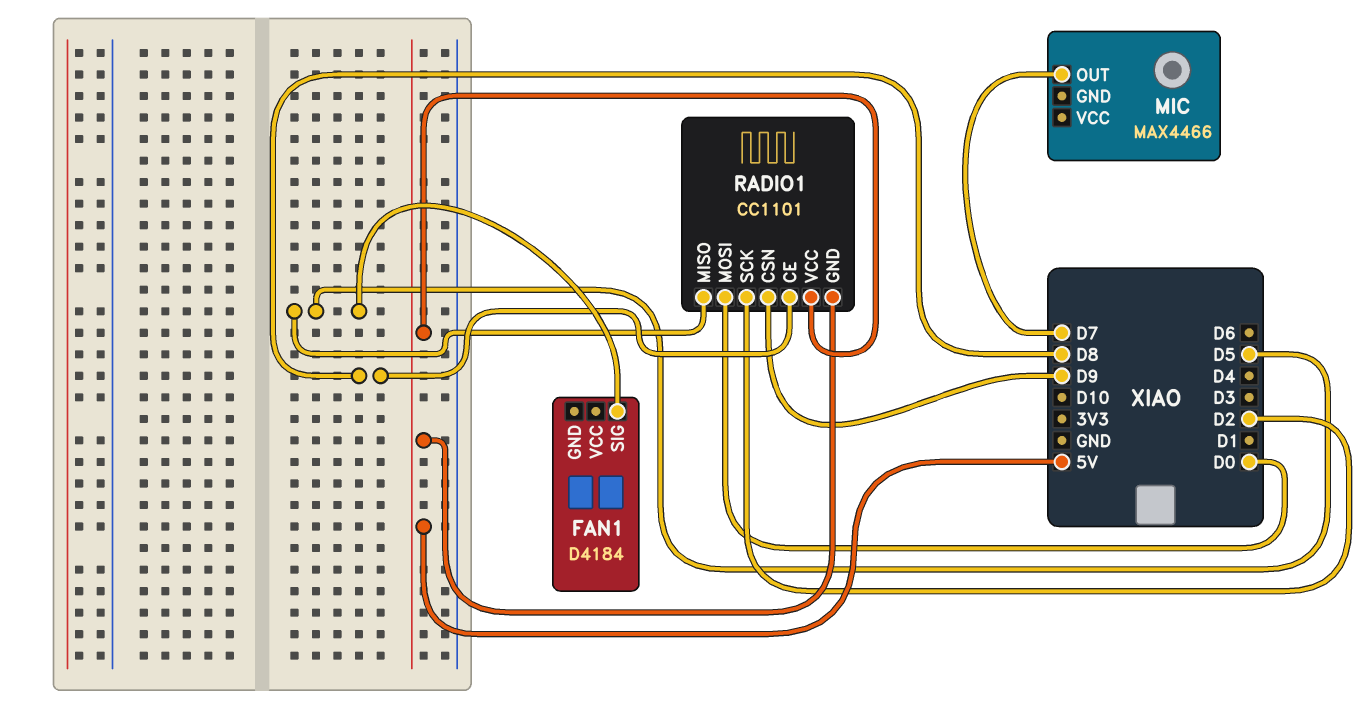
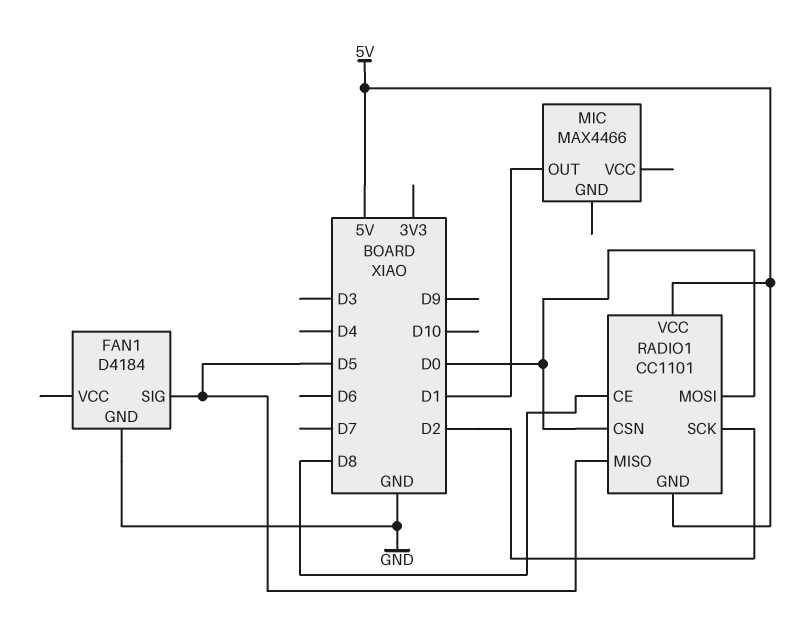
FAN1 pin GND: none -> GND
MIC pin OUT: D7 -> D1
RADIO1 pin CSN: D9 -> D0

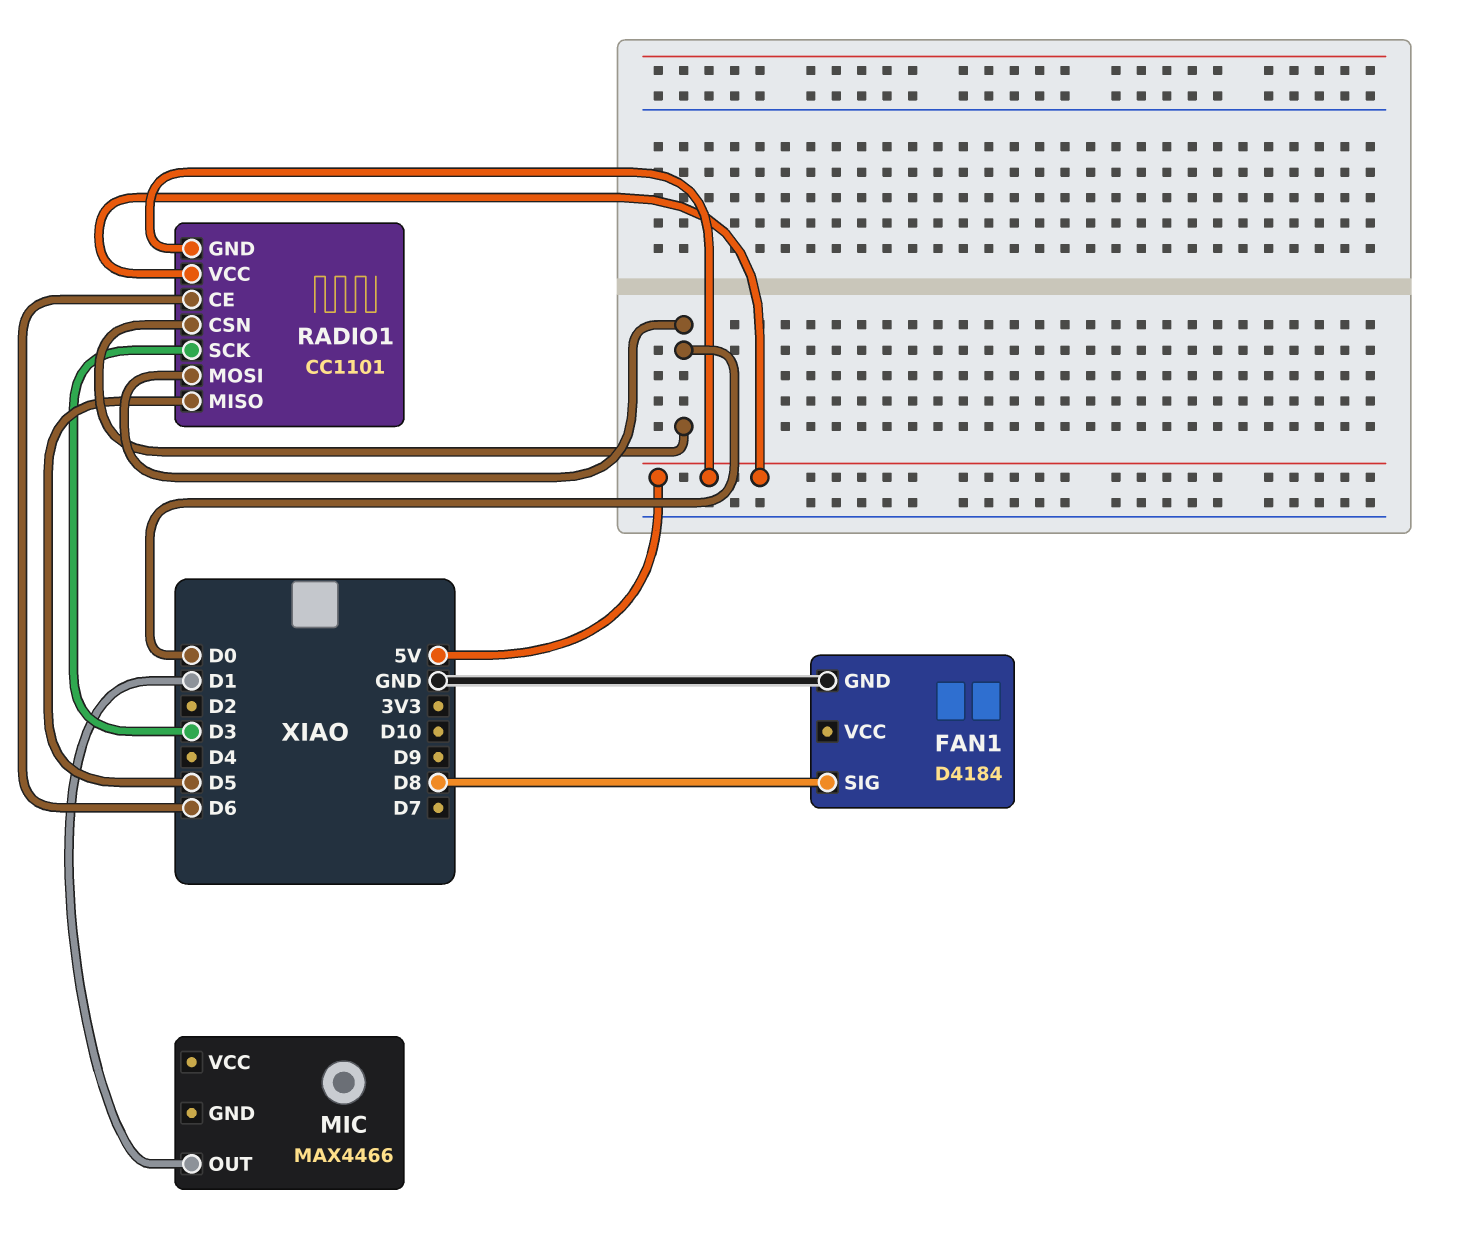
FAN1 pin SIG: D5 -> D8
RADIO1 pin CE: D8 -> D6
RADIO1 pin SCK: D2 -> D3

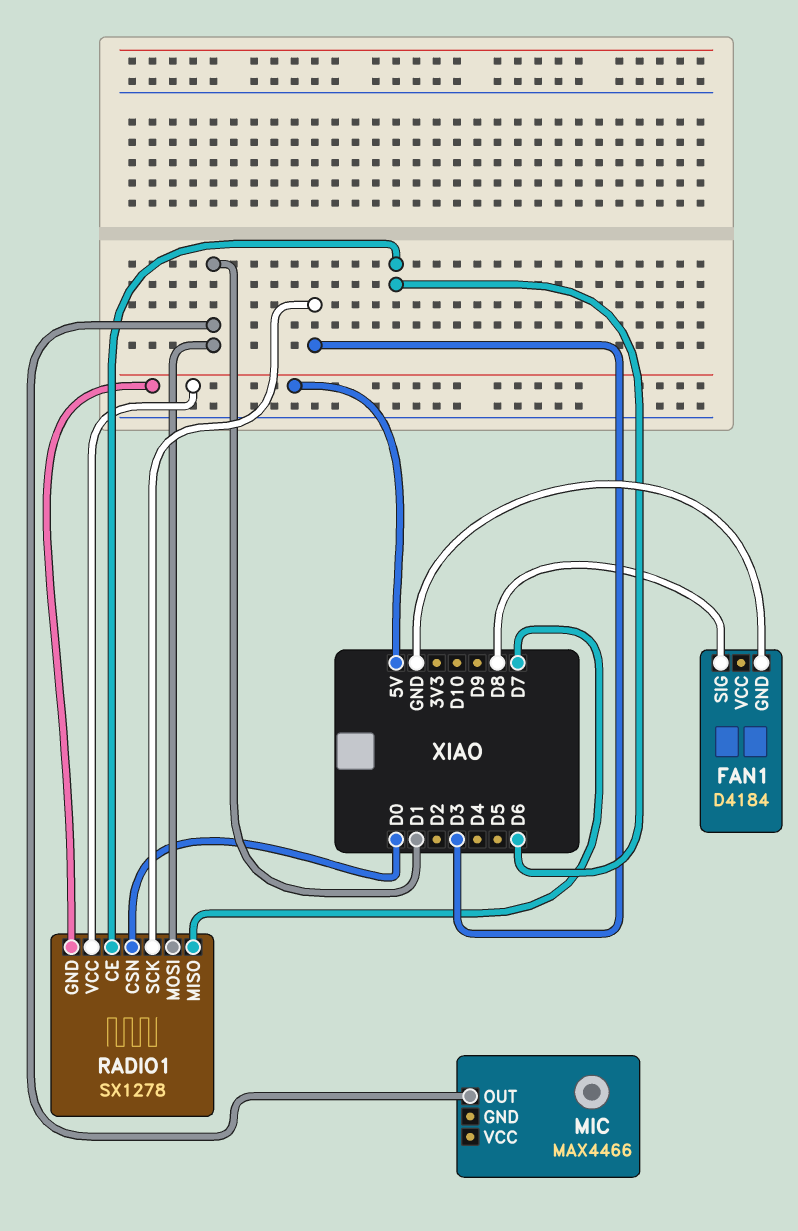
RADIO1: CC1101 -> SX1278
RADIO1 pin MISO: D5 -> D7
RADIO1 pin MOSI: D0 -> D1

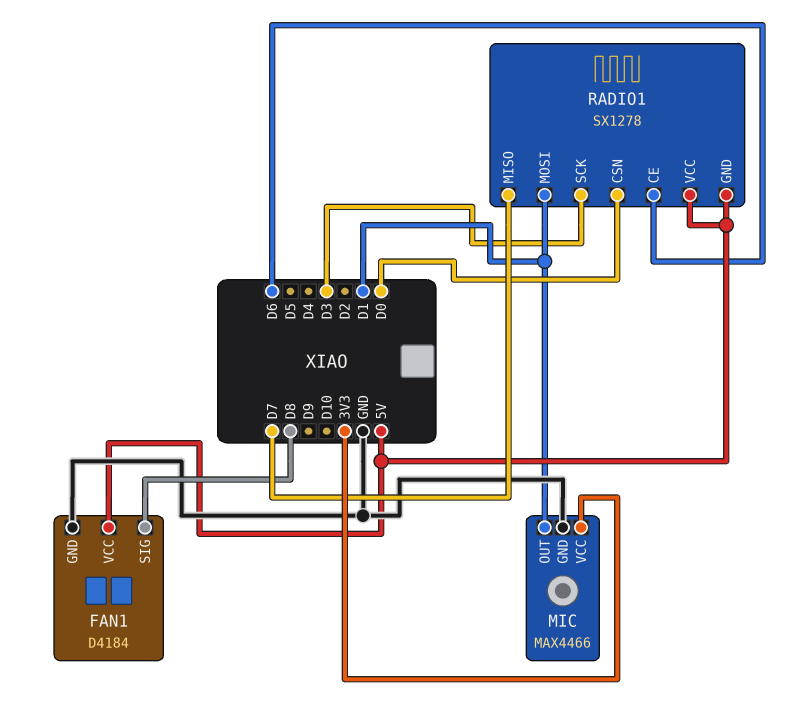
FAN1 pin VCC: none -> 5V
MIC pin GND: none -> GND
MIC pin VCC: none -> 3V3

